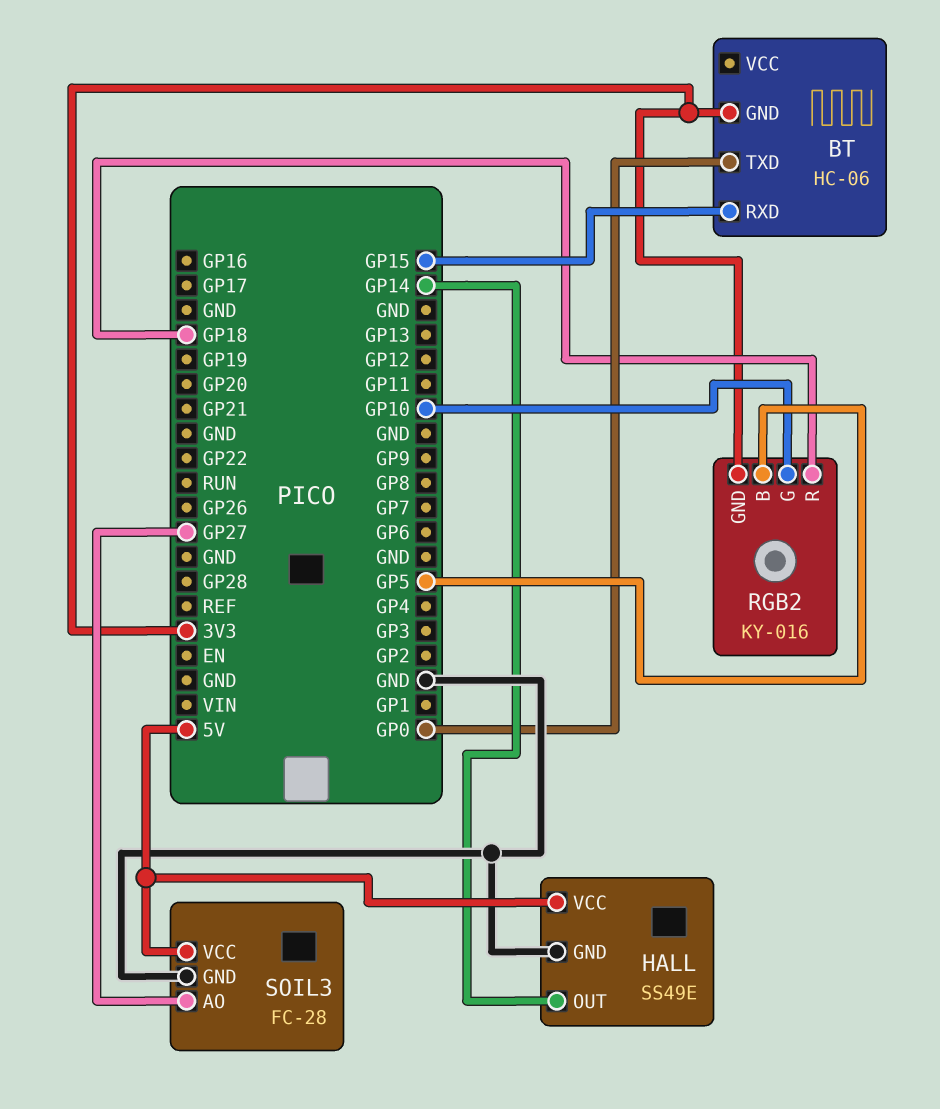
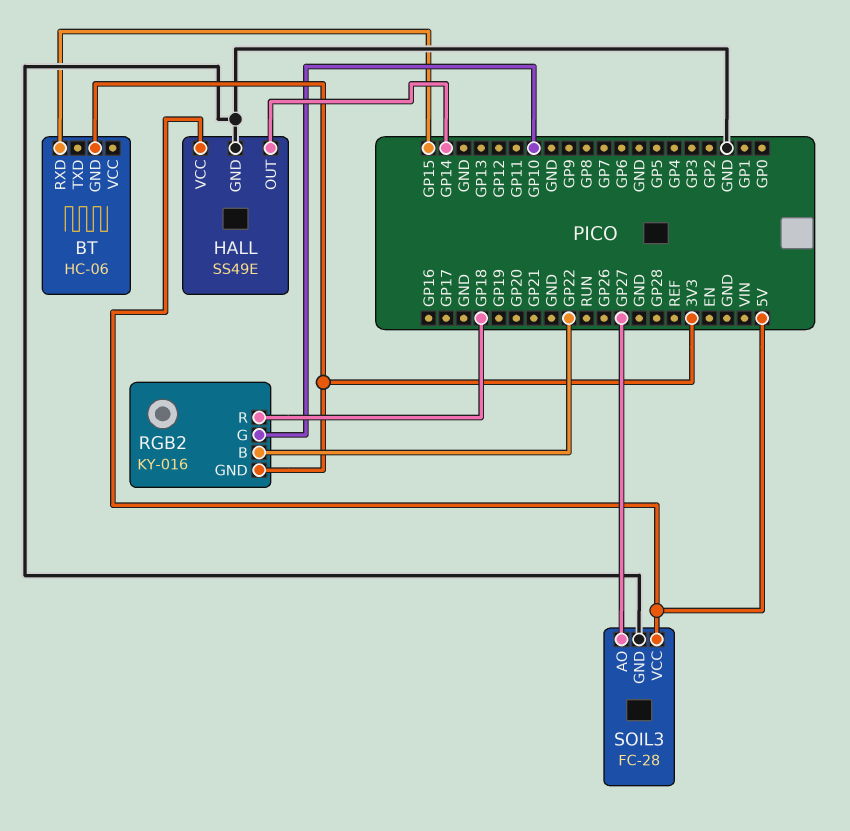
BT pin TXD: GP0 -> none
RGB2 pin B: GP5 -> GP22

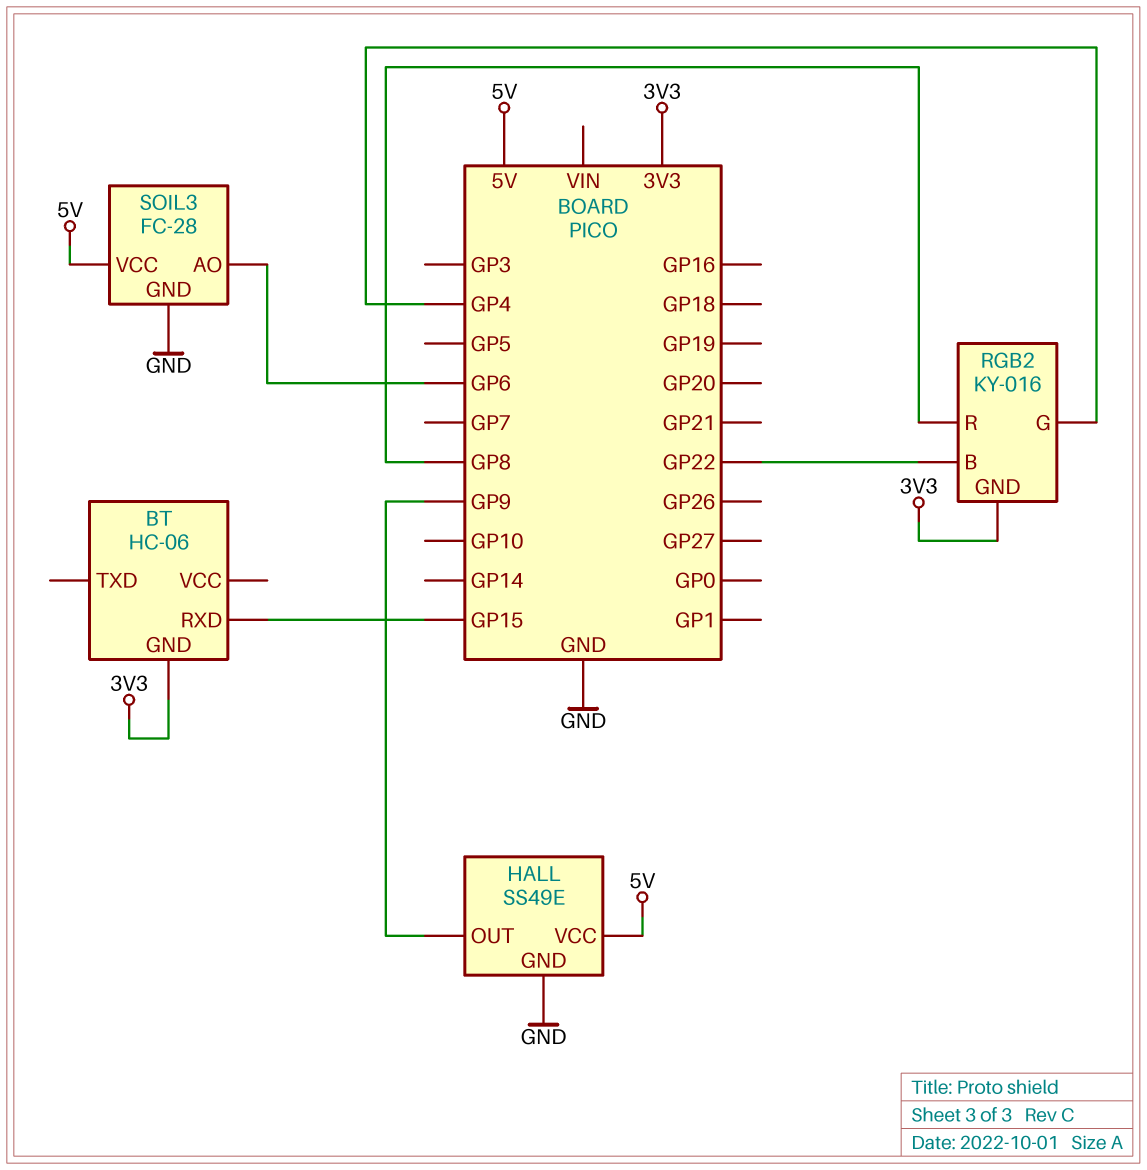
HALL pin OUT: GP14 -> GP9
RGB2 pin G: GP10 -> GP4
RGB2 pin R: GP18 -> GP8
SOIL3 pin AO: GP27 -> GP6

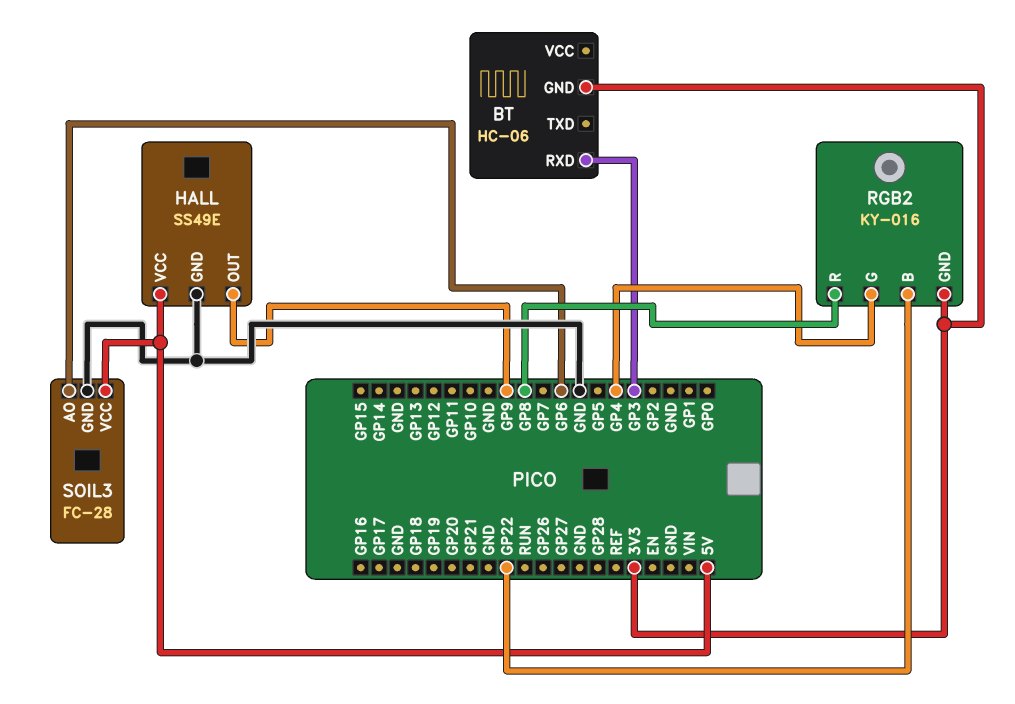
BT pin RXD: GP15 -> GP3

